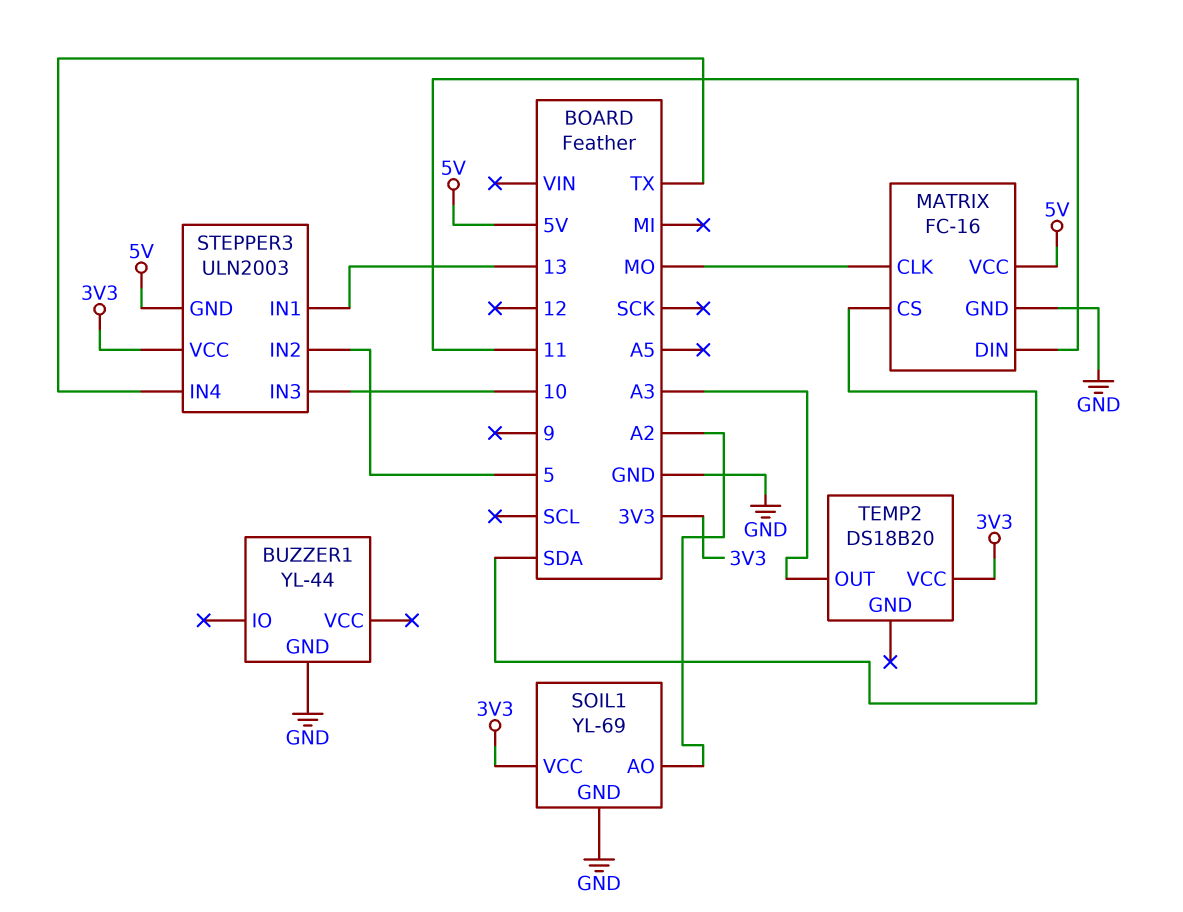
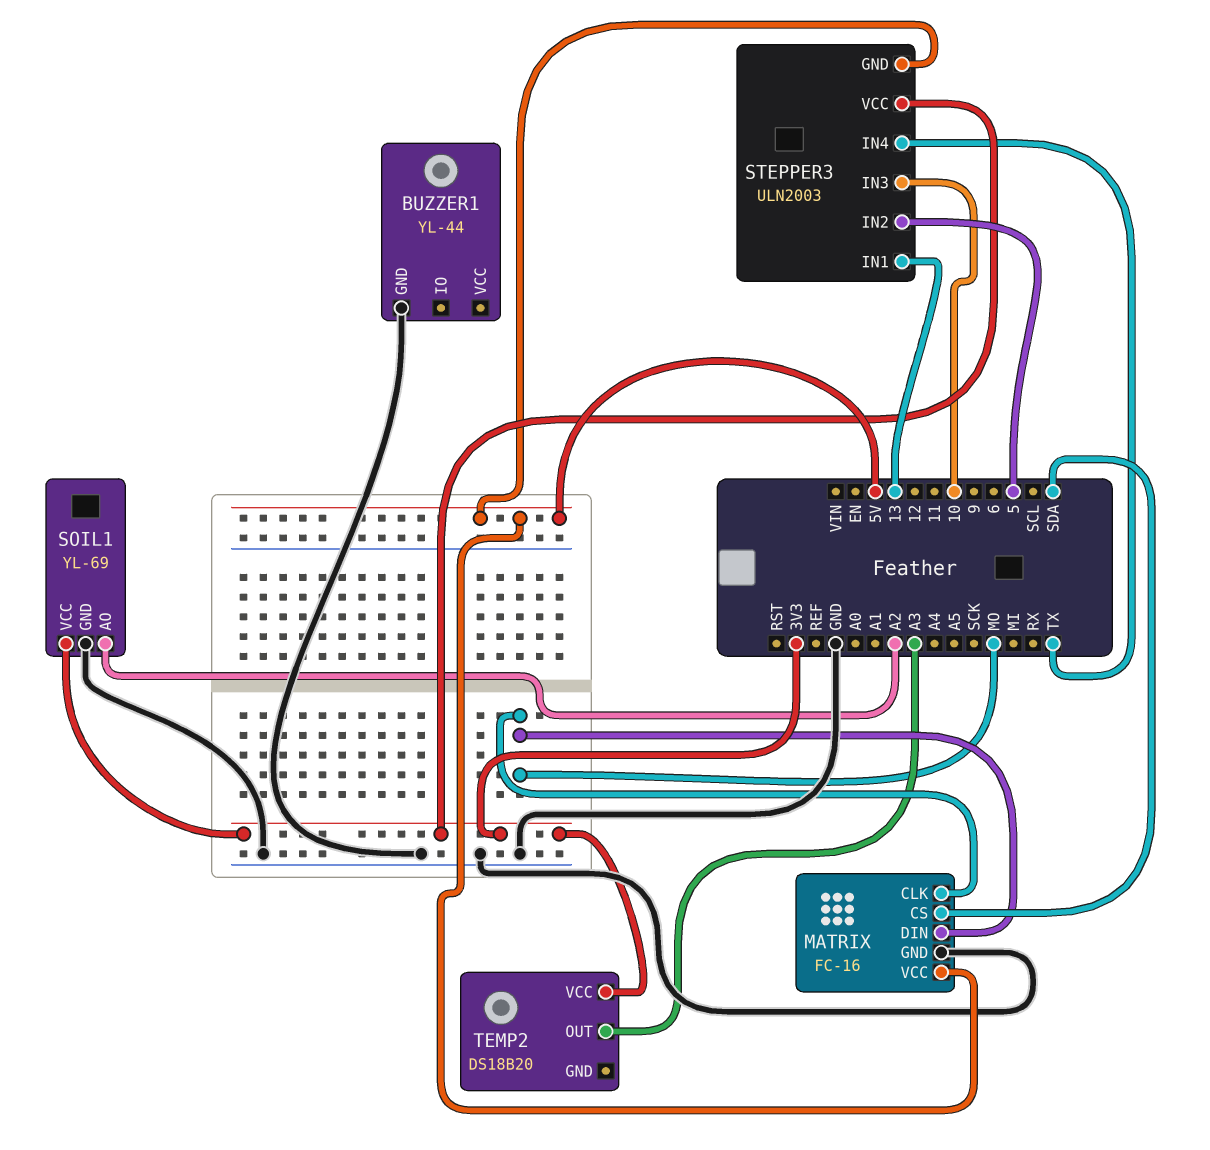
MATRIX pin DIN: 11 -> MO

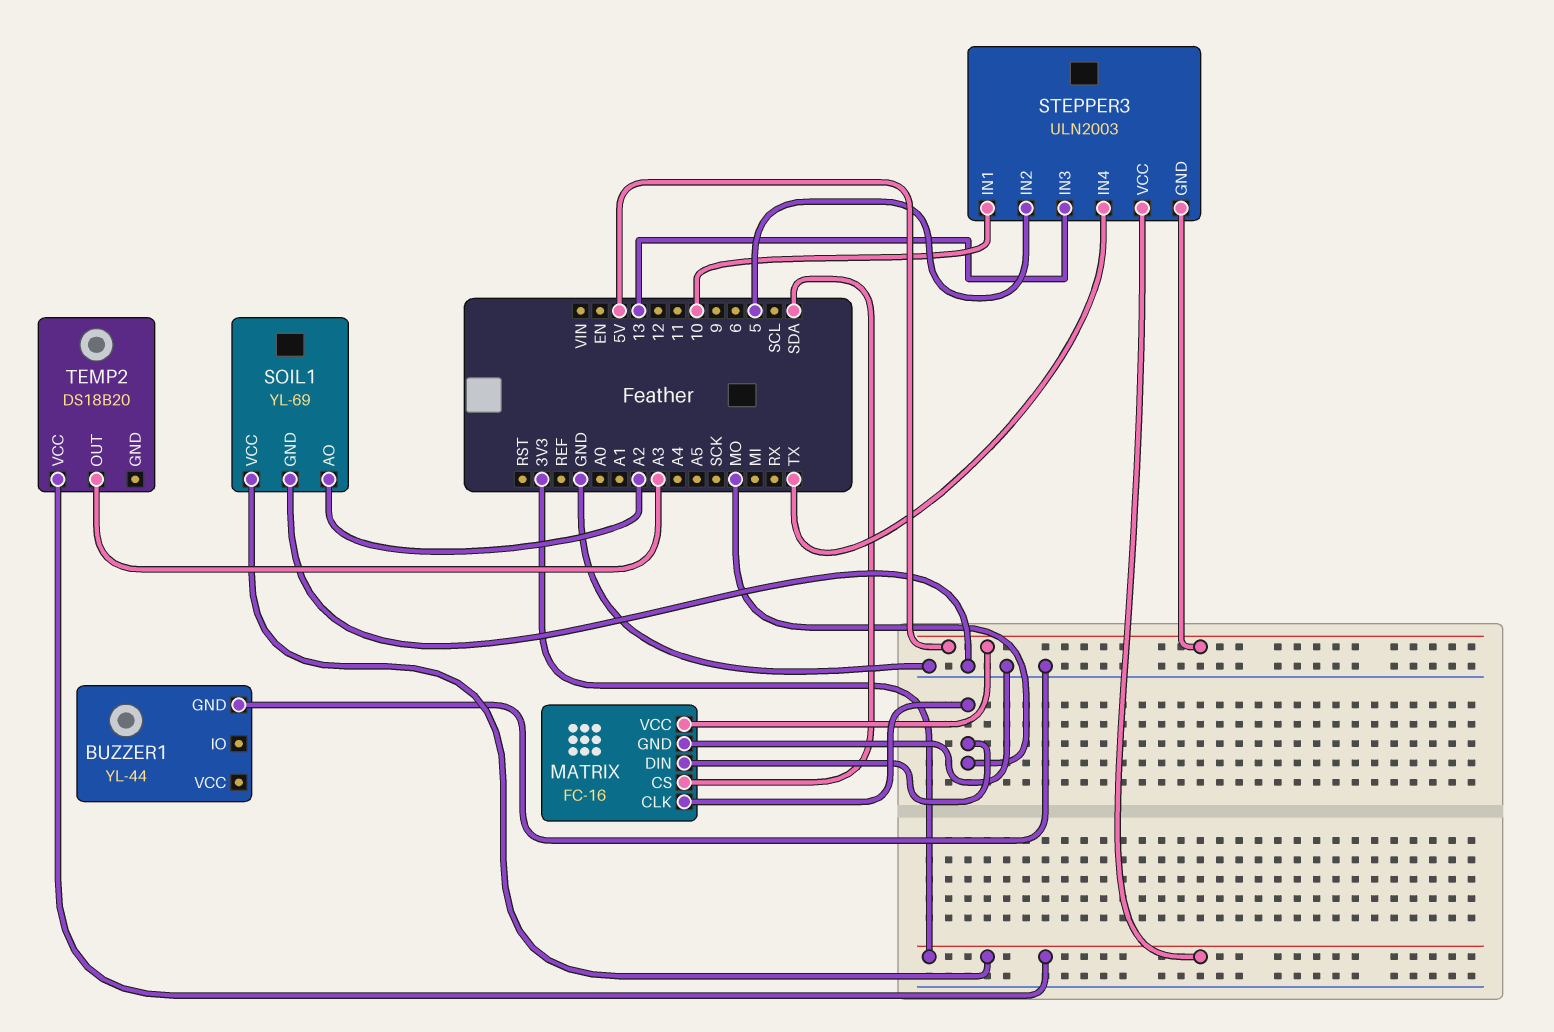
STEPPER3 pin IN1: 13 -> 10
STEPPER3 pin IN3: 10 -> 13

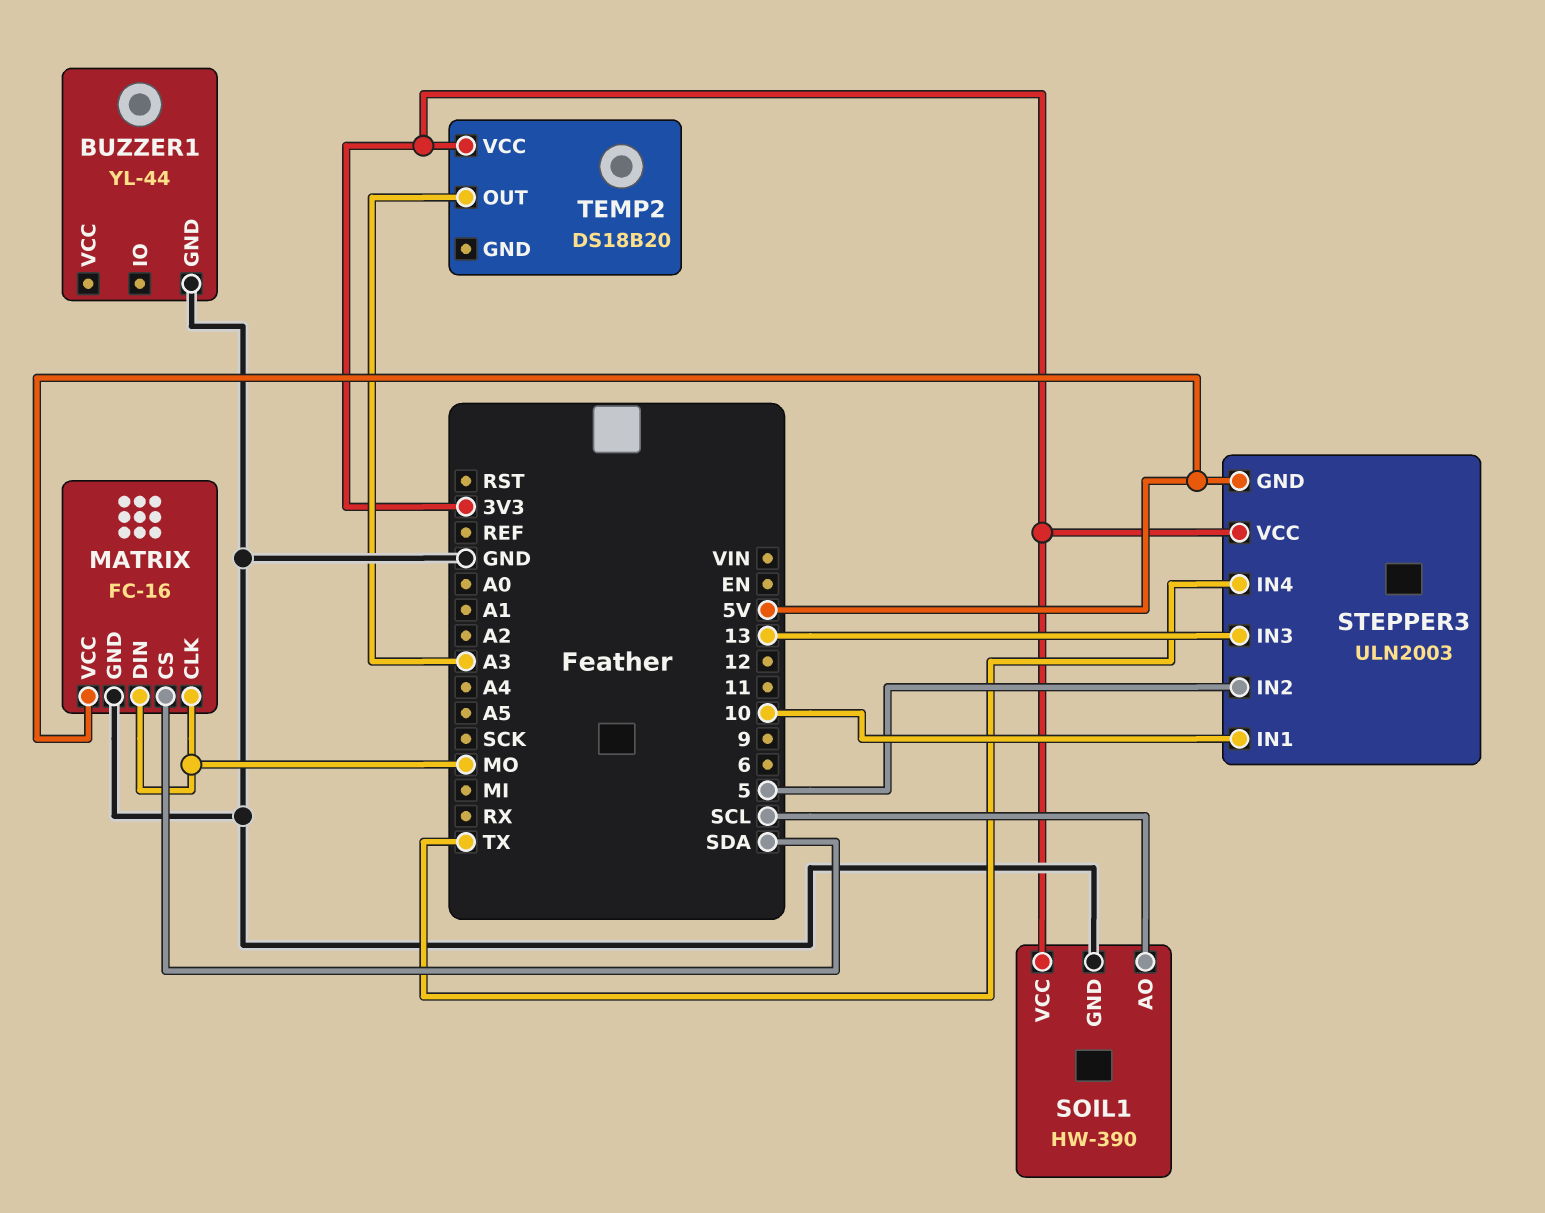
SOIL1: YL-69 -> HW-390
SOIL1 pin AO: A2 -> SCL

